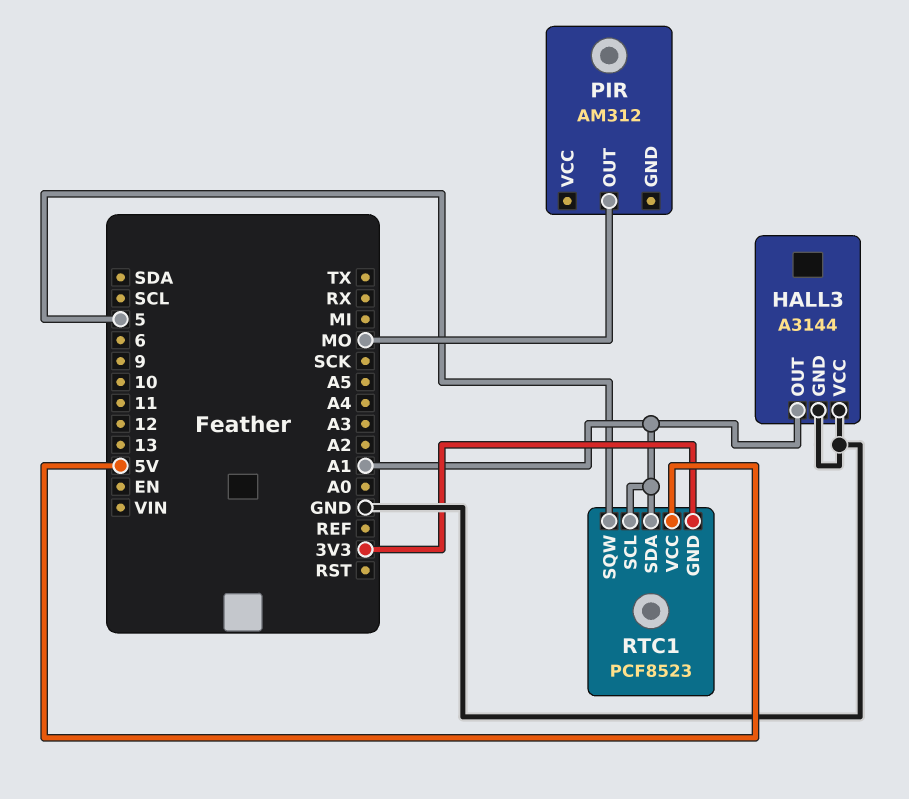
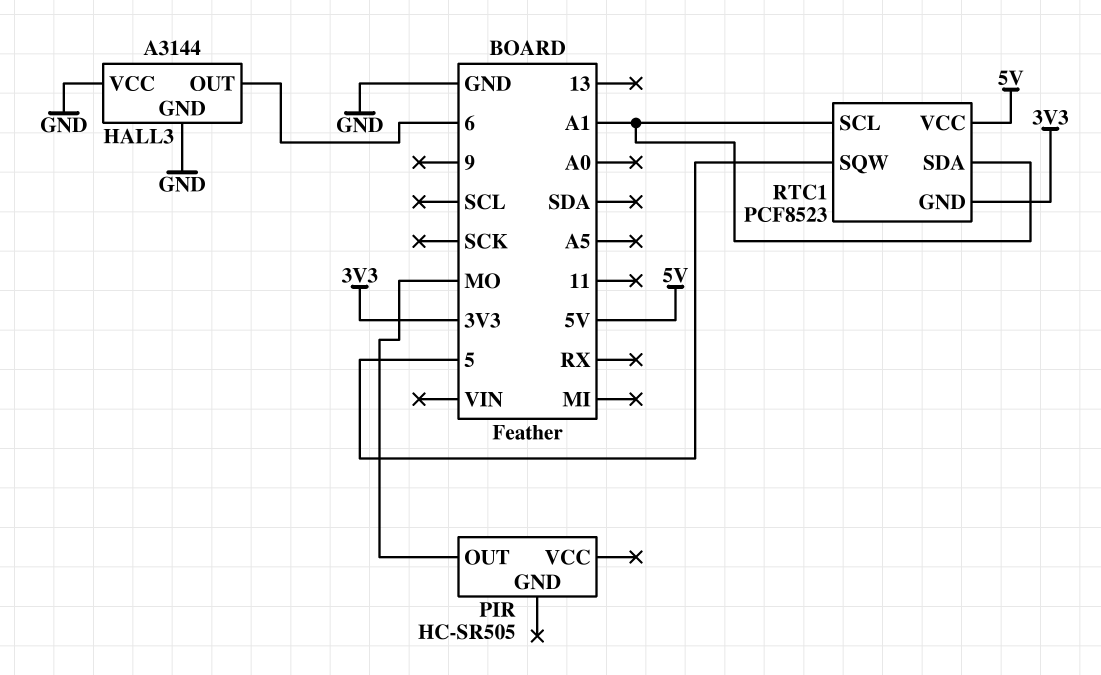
HALL3 pin OUT: A1 -> 6
PIR: AM312 -> HC-SR505

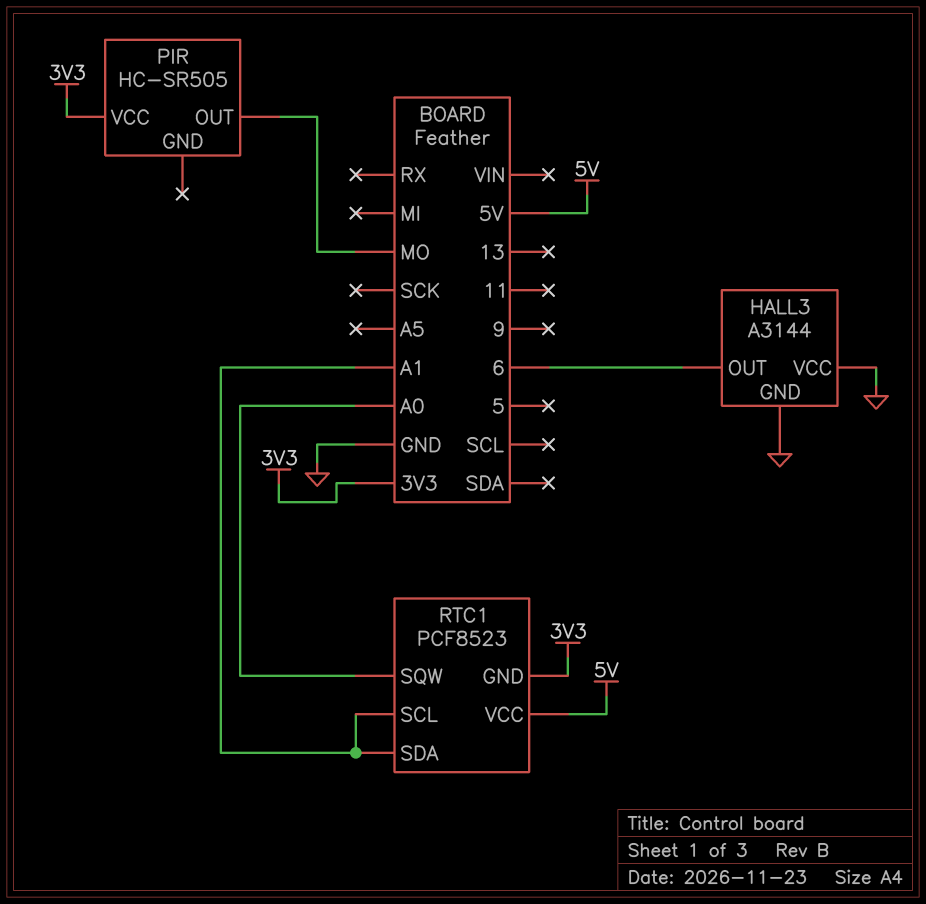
PIR pin VCC: none -> 3V3
RTC1 pin SQW: 5 -> A0

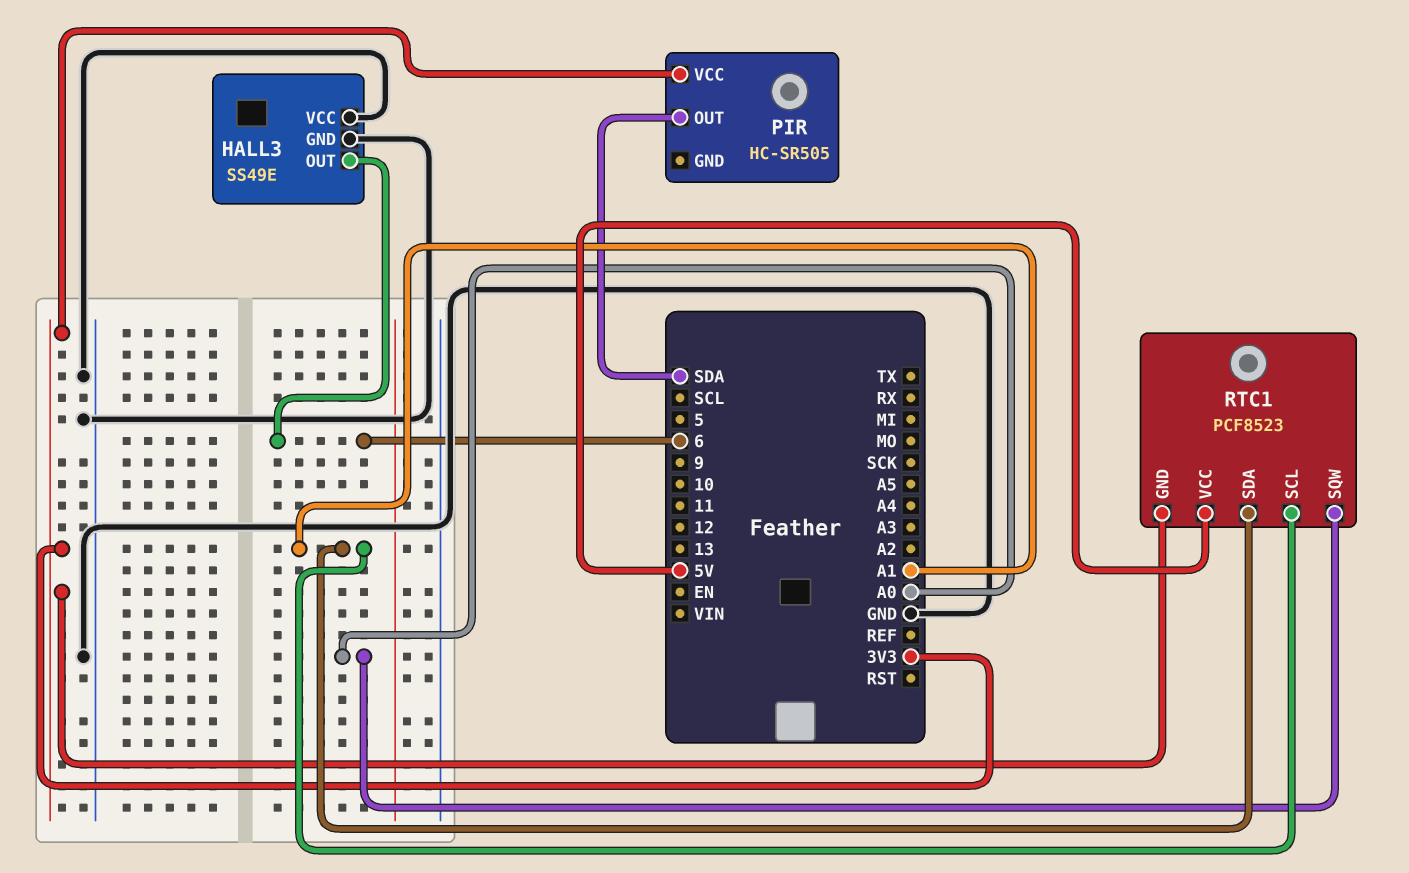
HALL3: A3144 -> SS49E
PIR pin OUT: MO -> SDA

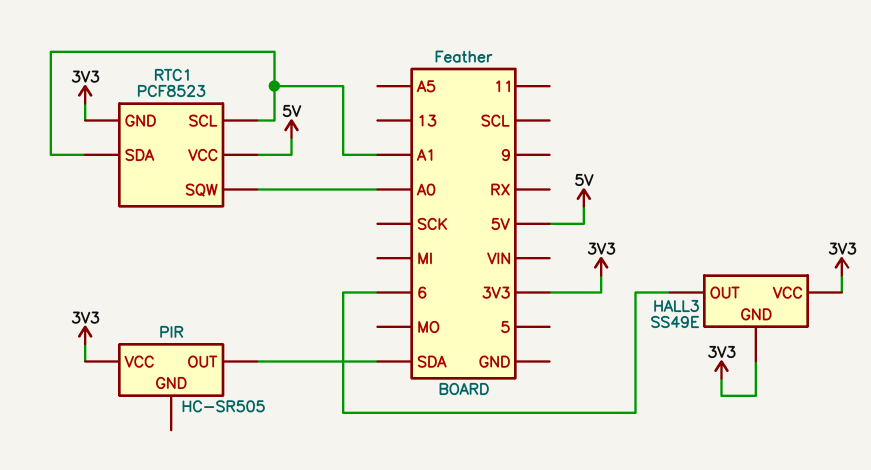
HALL3 pin GND: GND -> 3V3
HALL3 pin VCC: GND -> 3V3

